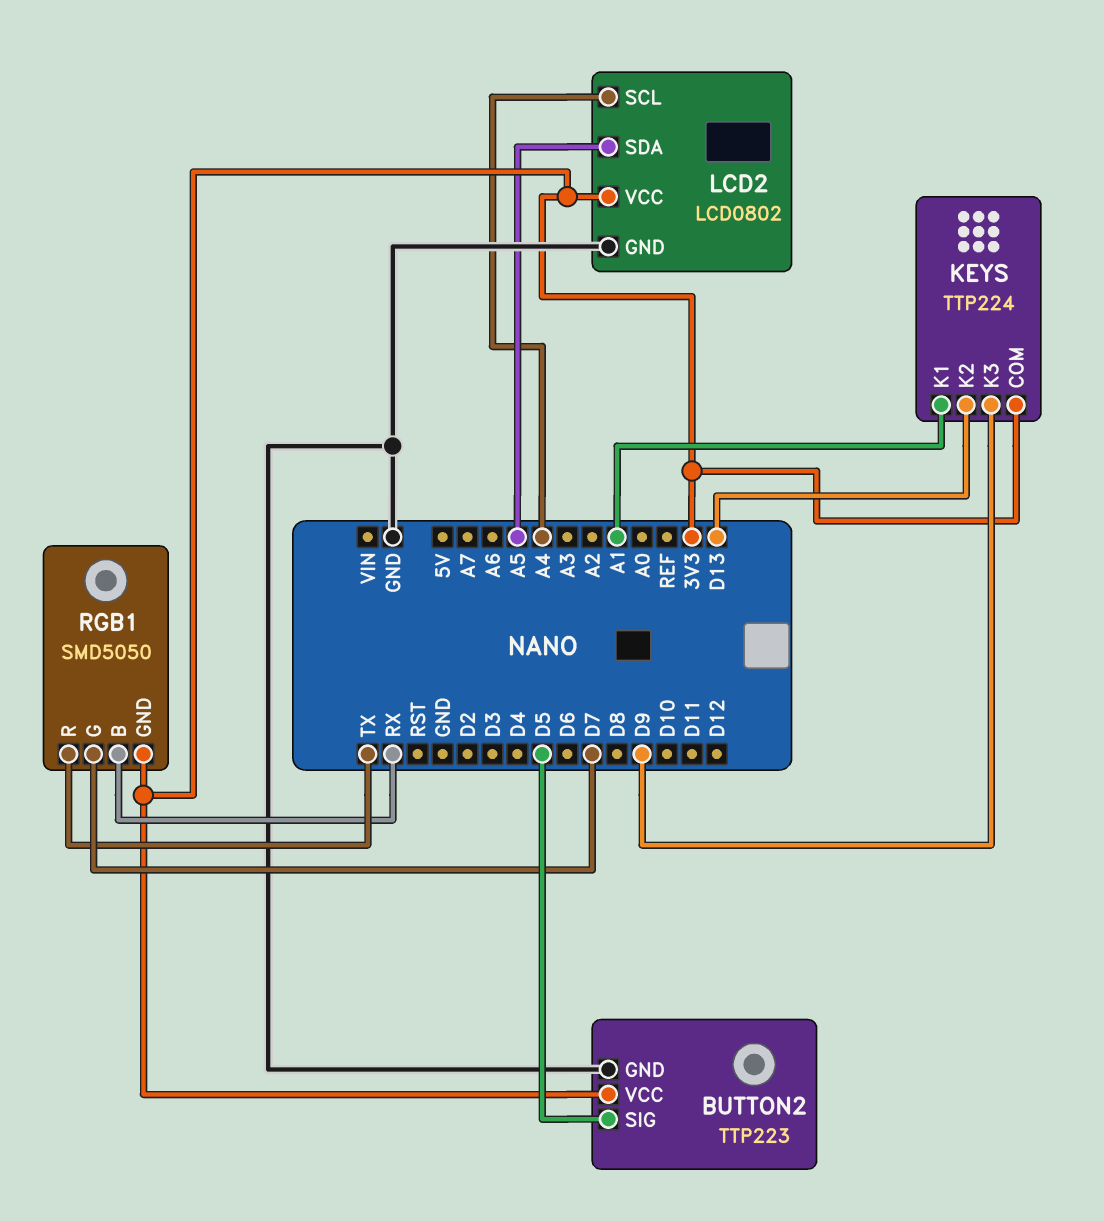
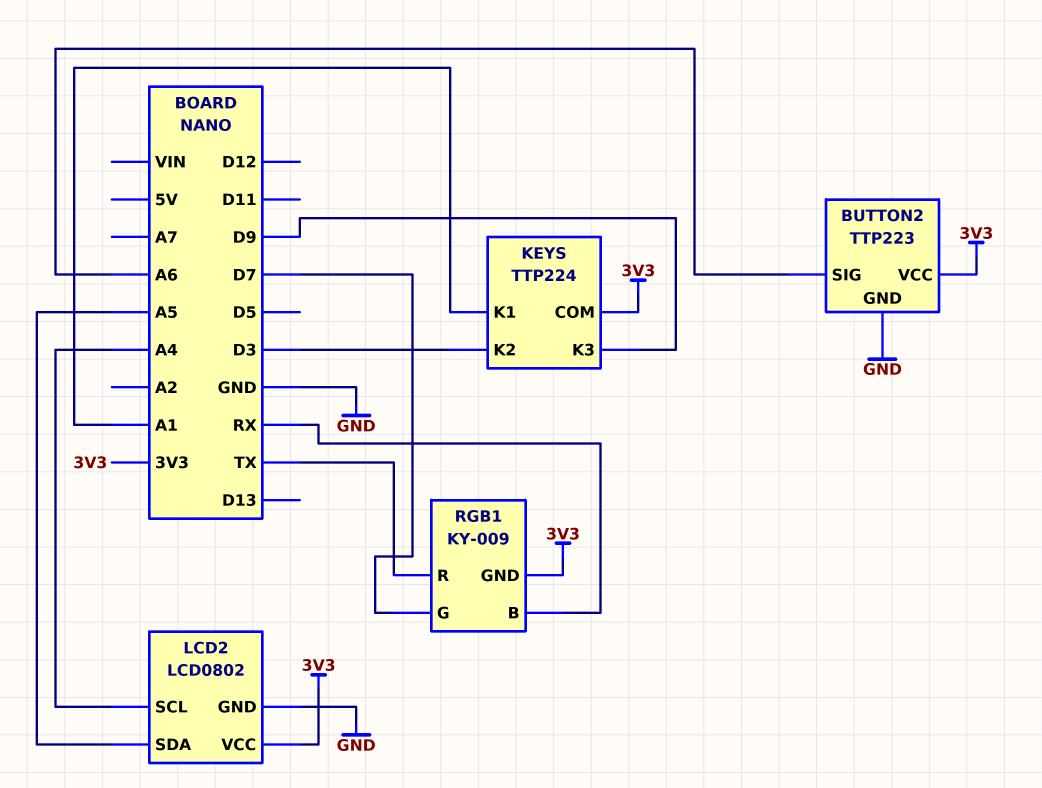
BUTTON2 pin SIG: D5 -> A6
KEYS pin K2: D13 -> D3
RGB1: SMD5050 -> KY-009

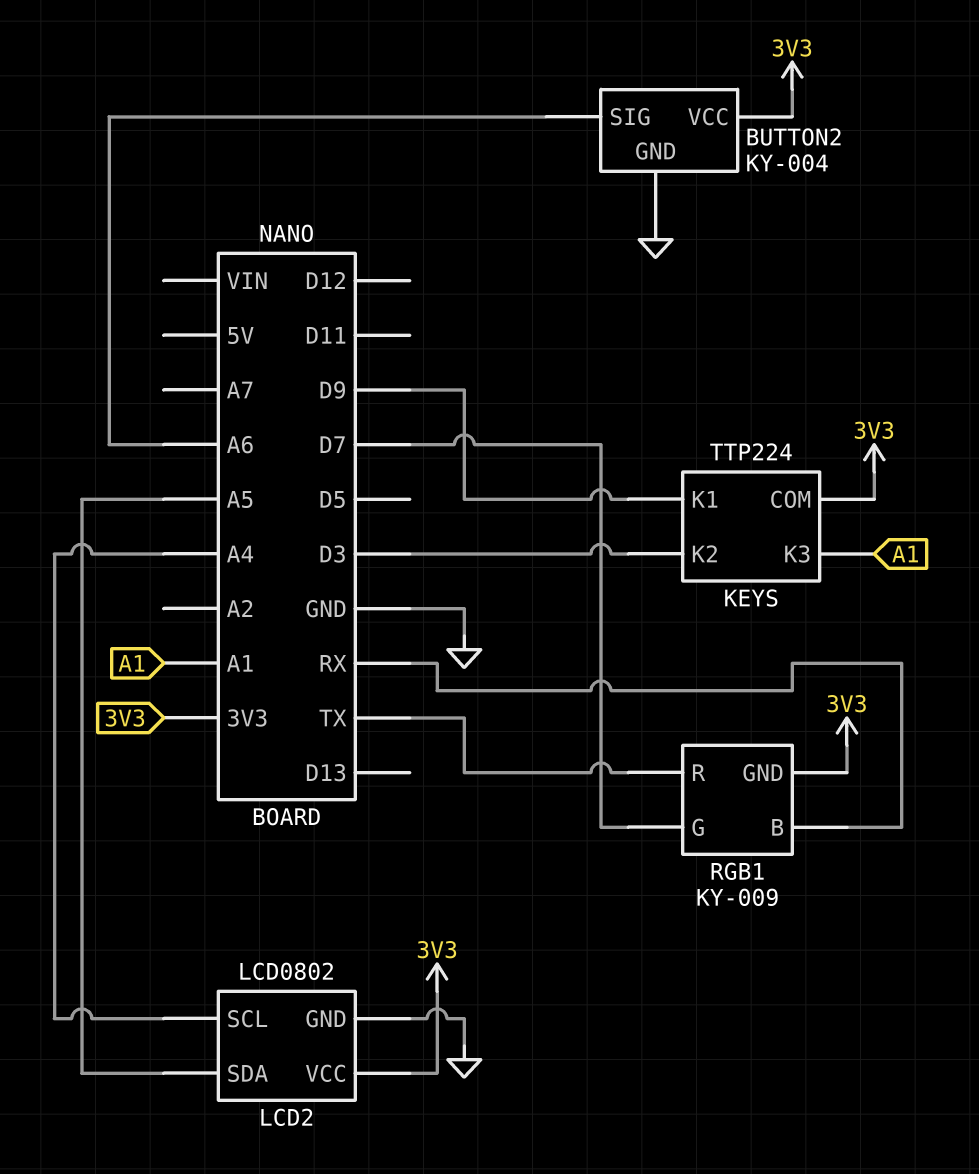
BUTTON2: TTP223 -> KY-004
KEYS pin K1: A1 -> D9
KEYS pin K3: D9 -> A1

